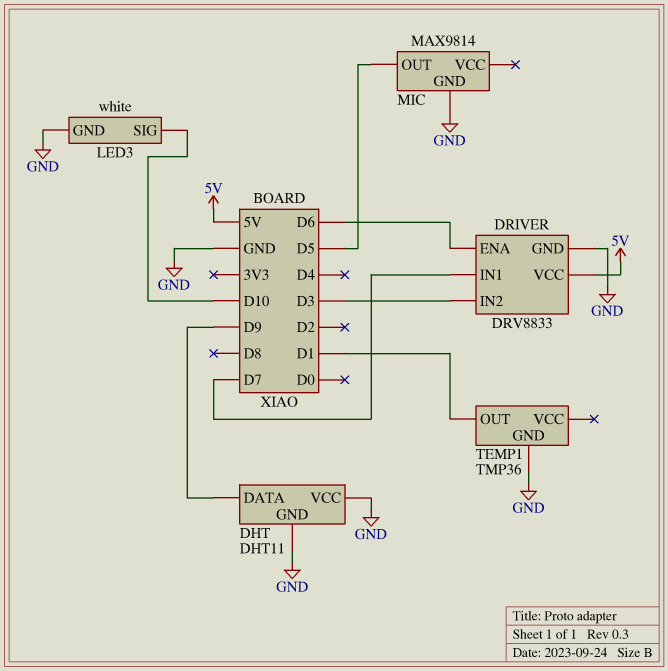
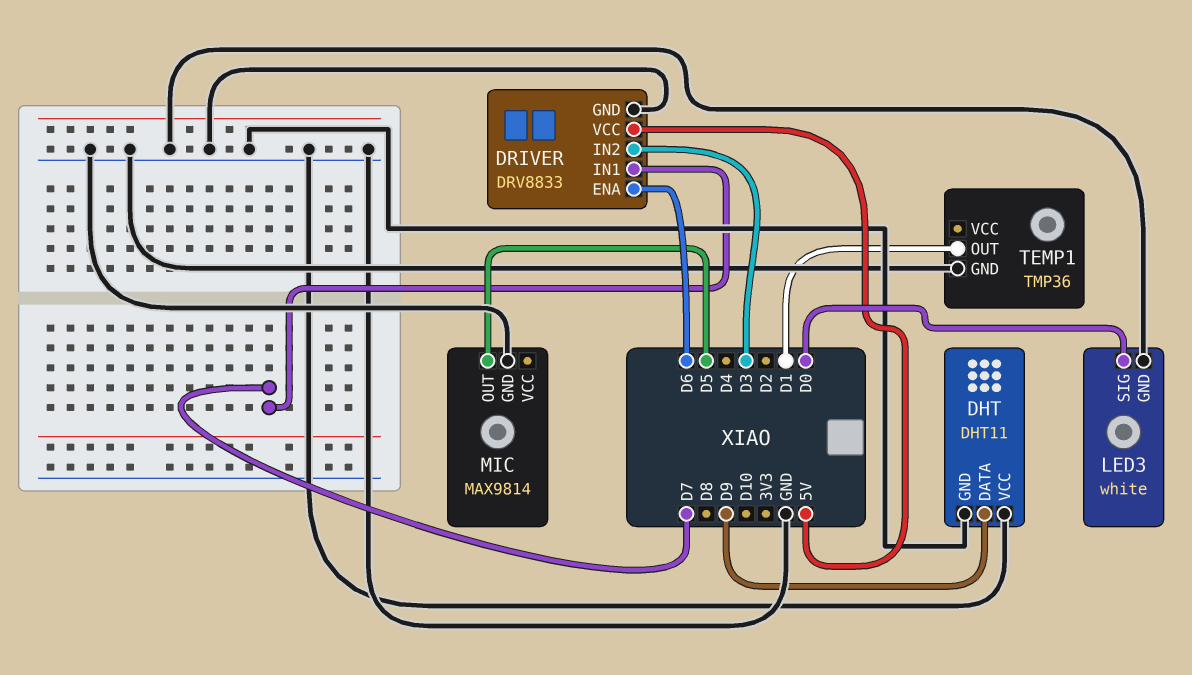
LED3 pin SIG: D10 -> D0

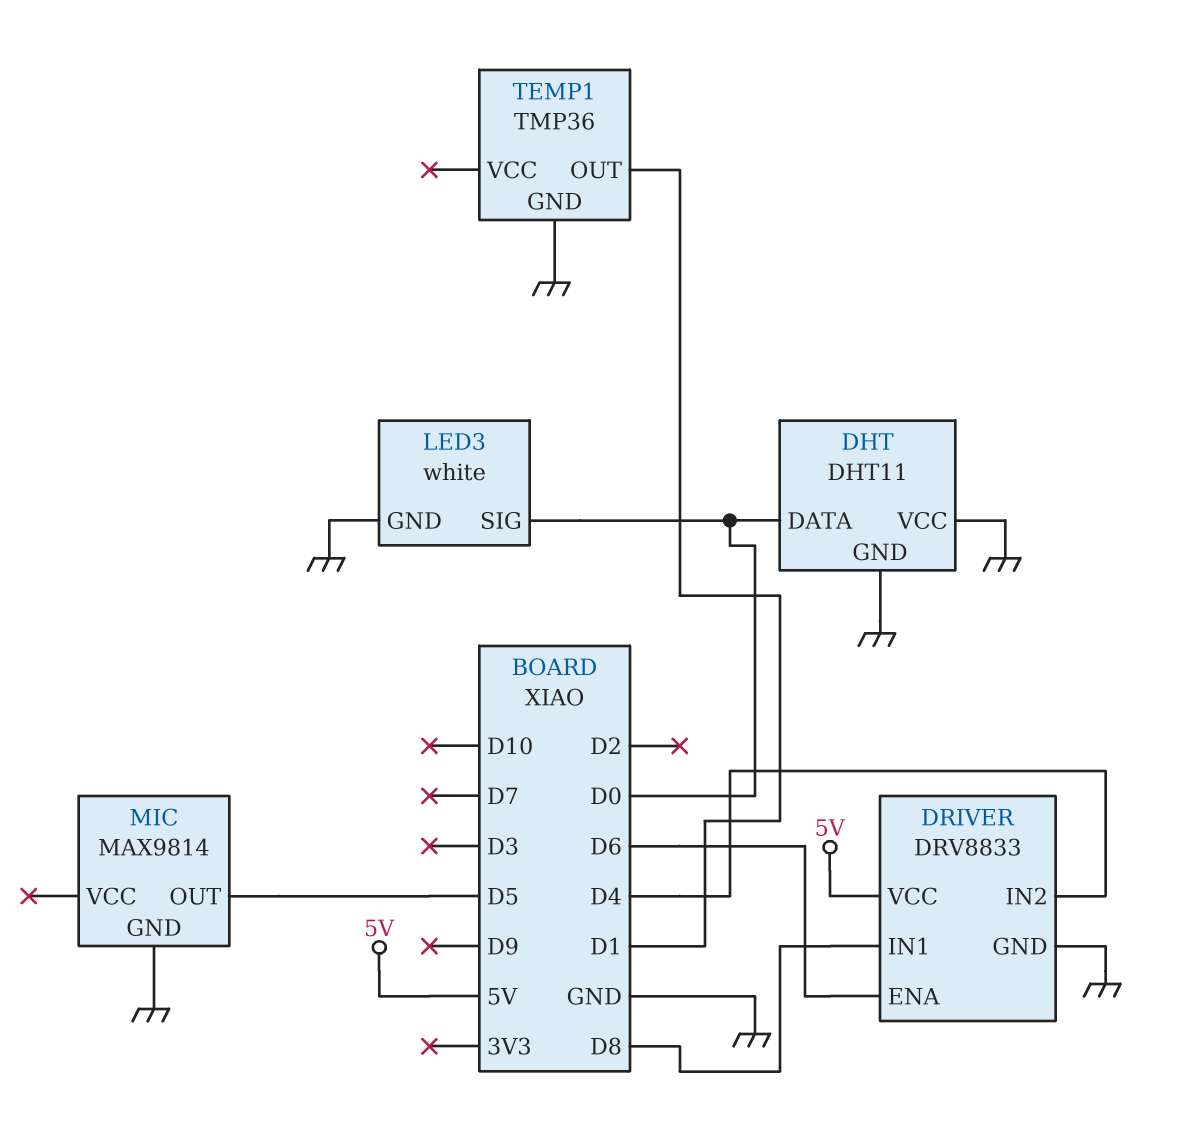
DHT pin DATA: D9 -> D0
DRIVER pin IN1: D7 -> D8
DRIVER pin IN2: D3 -> D4

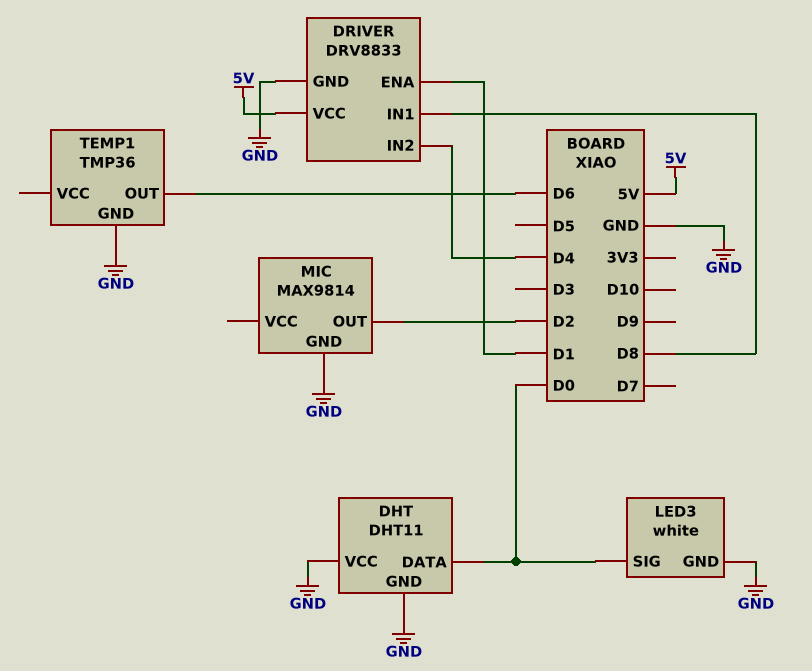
DRIVER pin ENA: D6 -> D1
MIC pin OUT: D5 -> D2
TEMP1 pin OUT: D1 -> D6

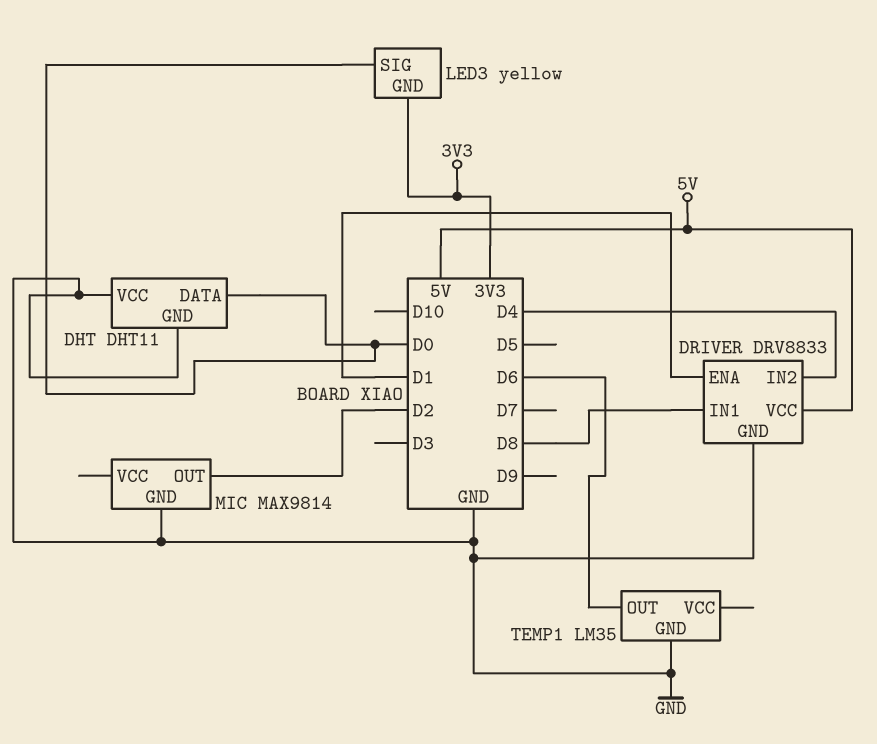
LED3: white -> yellow
LED3 pin GND: GND -> 3V3
TEMP1: TMP36 -> LM35

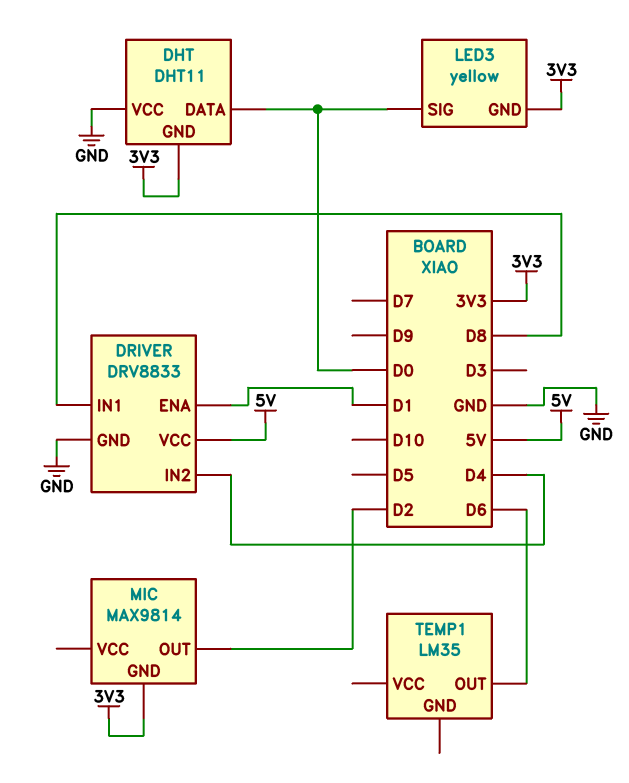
DHT pin GND: GND -> 3V3
MIC pin GND: GND -> 3V3
TEMP1 pin GND: GND -> none

